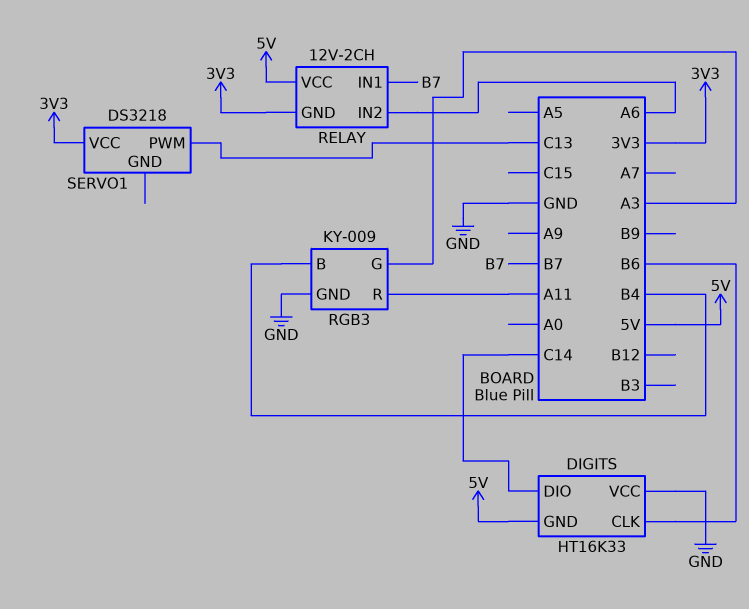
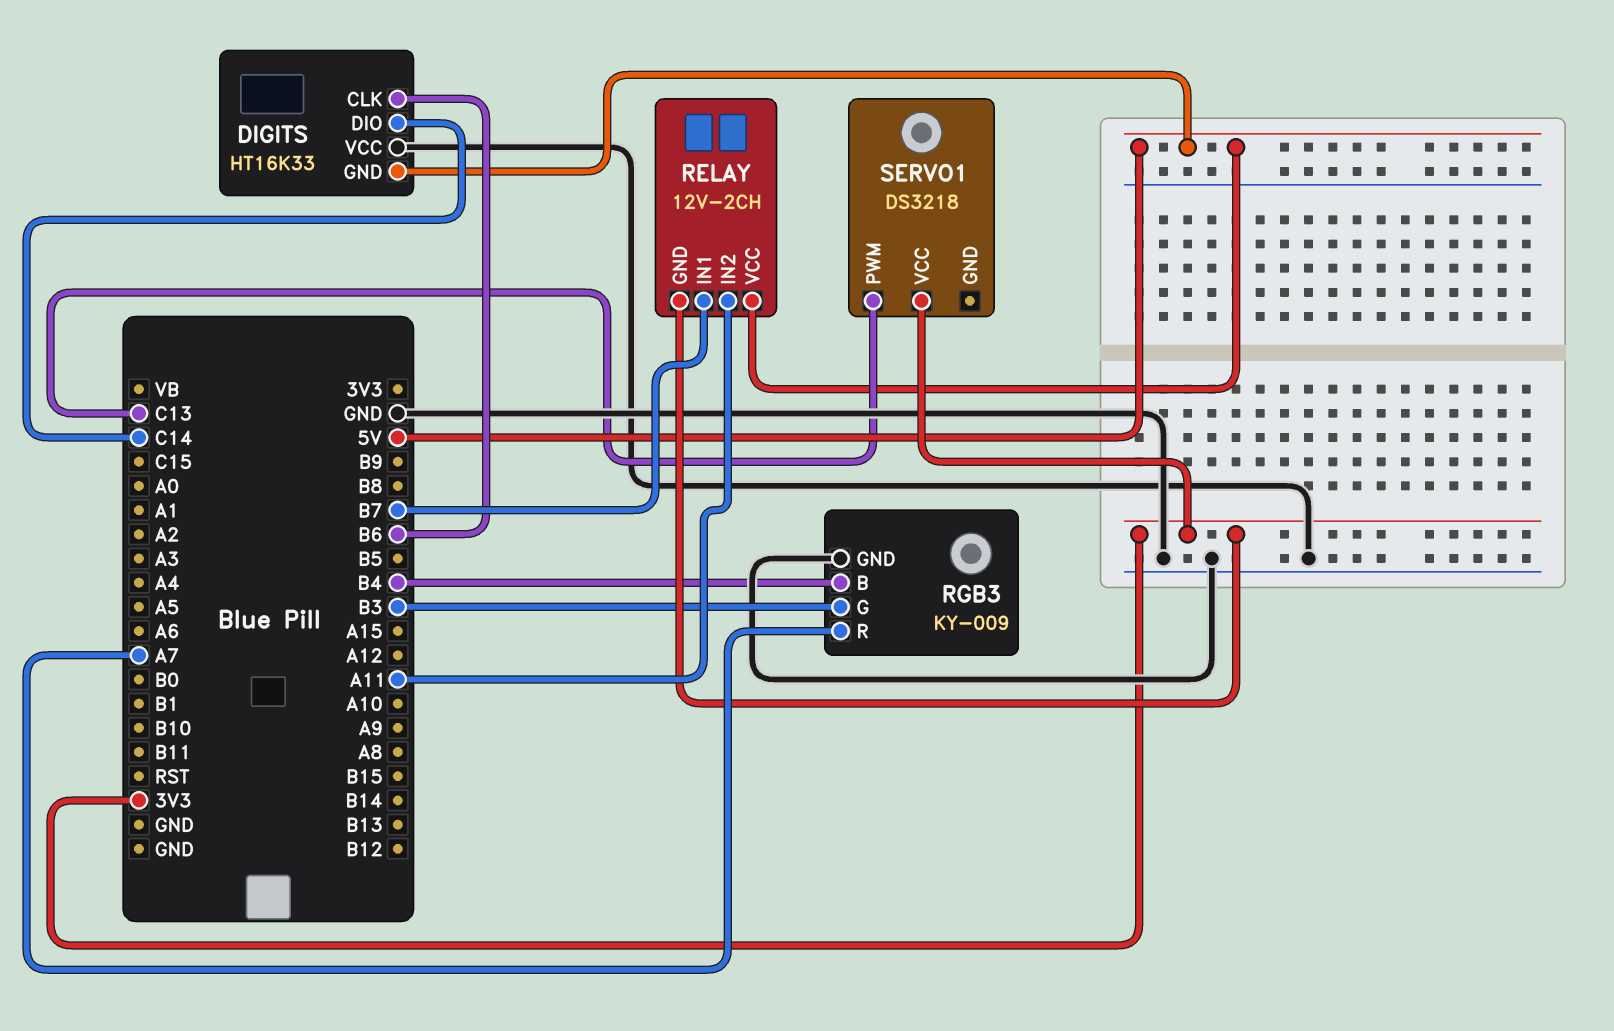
RELAY pin IN2: A6 -> A11
RGB3 pin G: A3 -> B3
RGB3 pin R: A11 -> A7

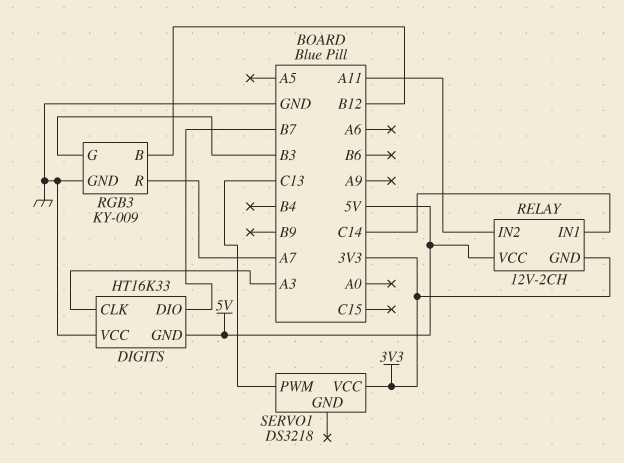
DIGITS pin CLK: B6 -> A3
DIGITS pin DIO: C14 -> B7
RELAY pin IN1: B7 -> C14
RGB3 pin B: B4 -> B12

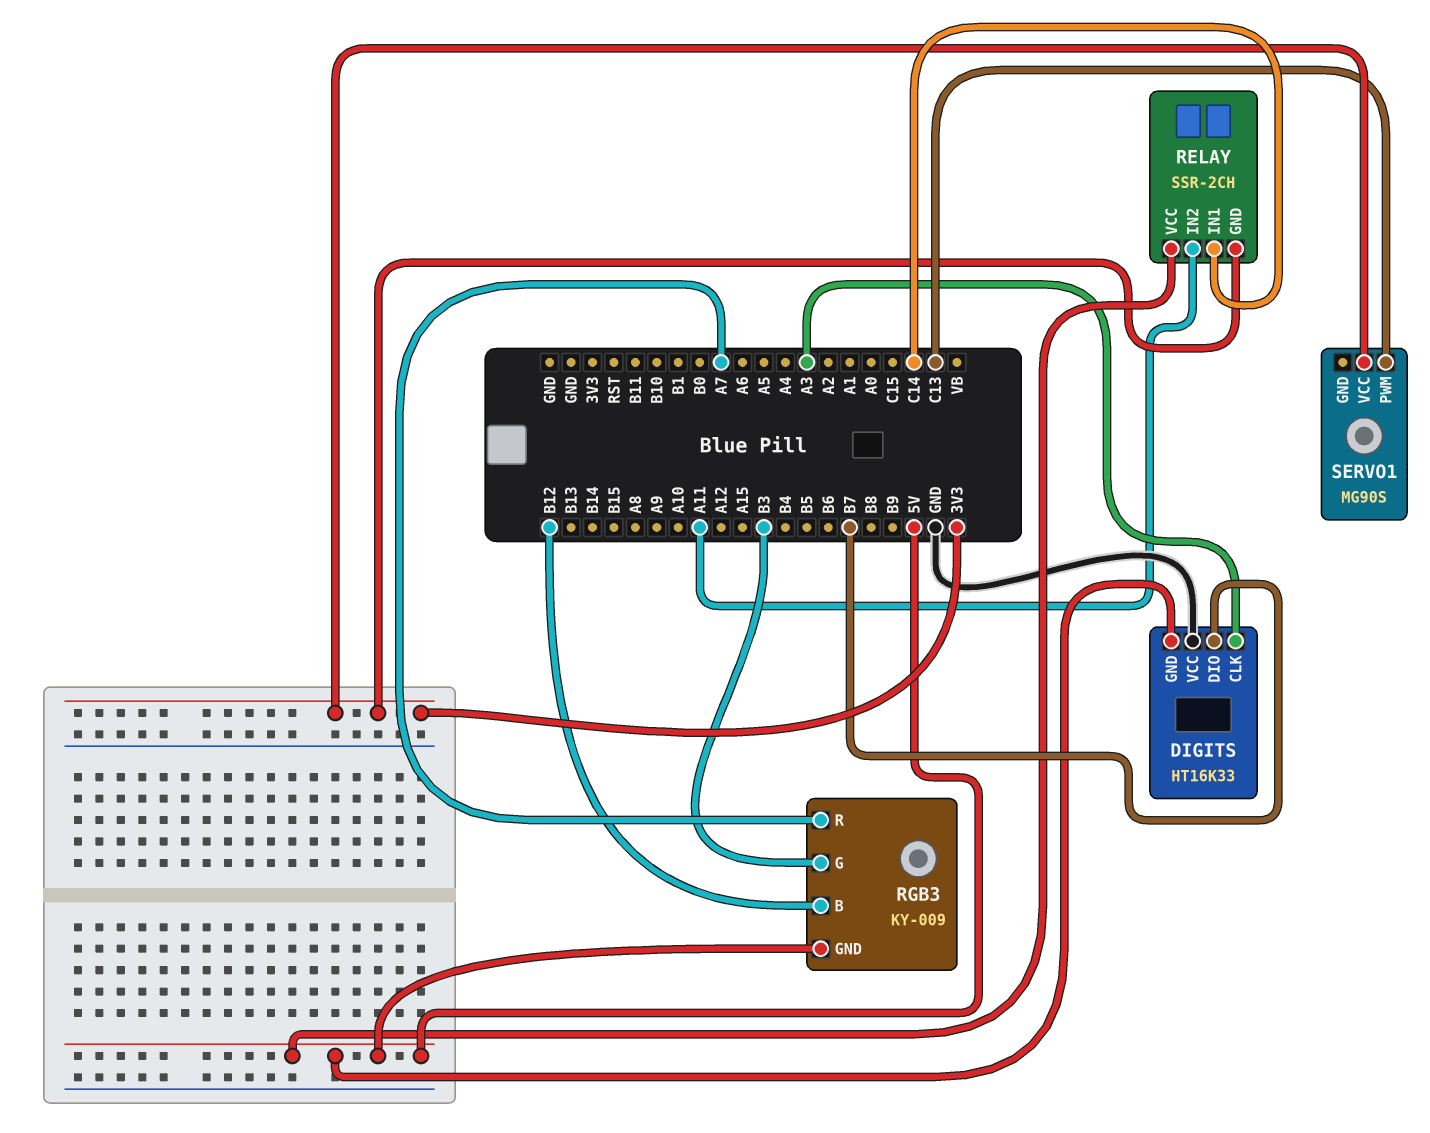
RELAY: 12V-2CH -> SSR-2CH
RGB3 pin GND: GND -> 5V
SERVO1: DS3218 -> MG90S

